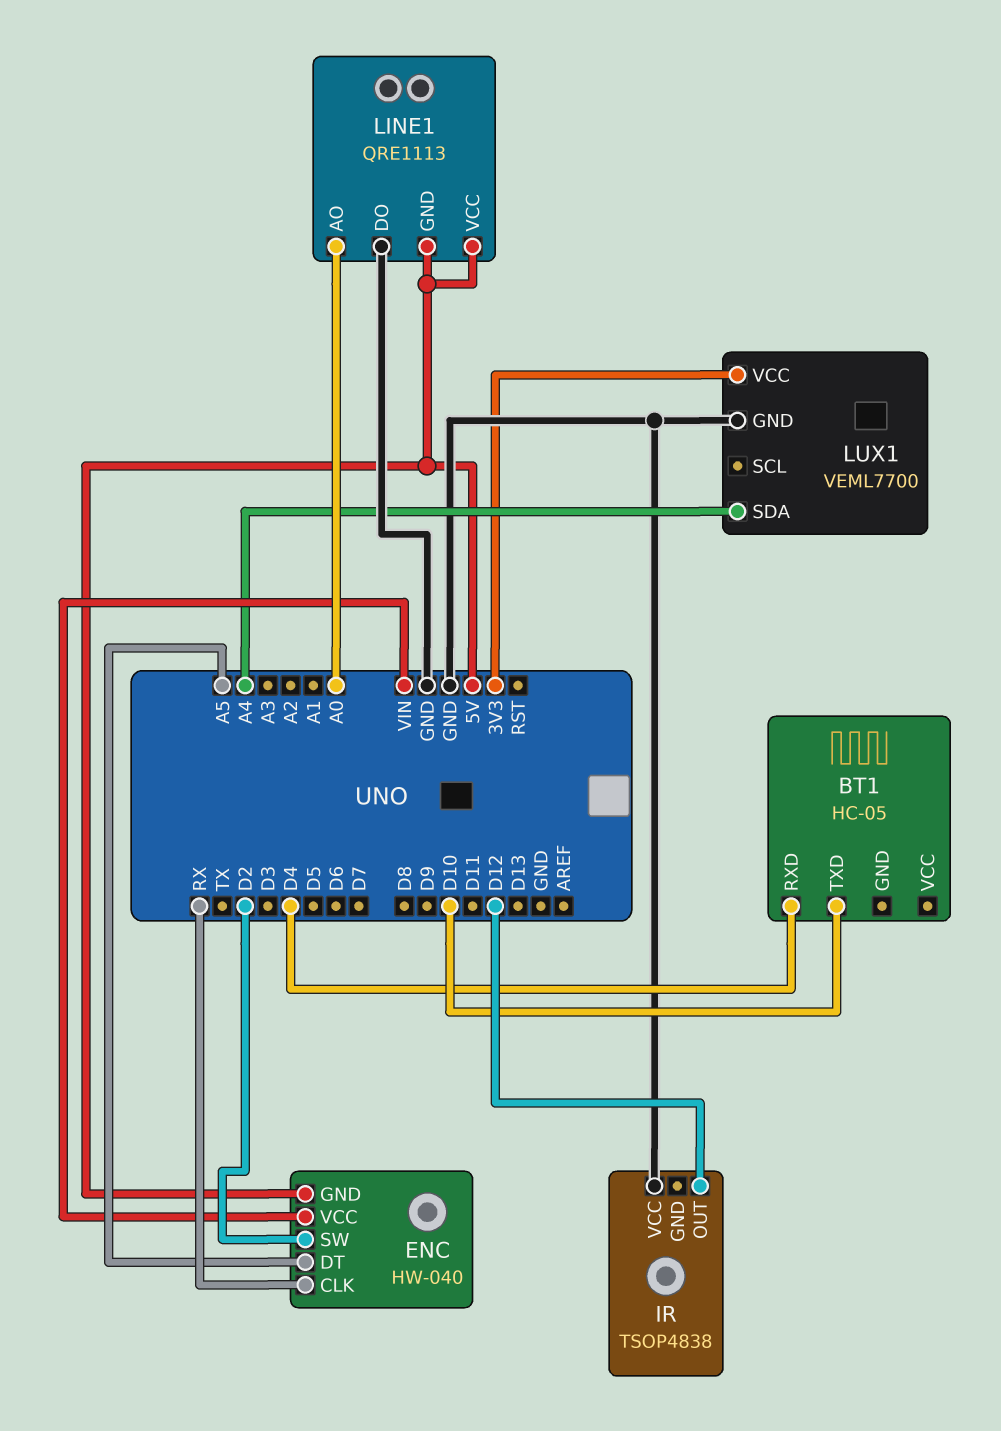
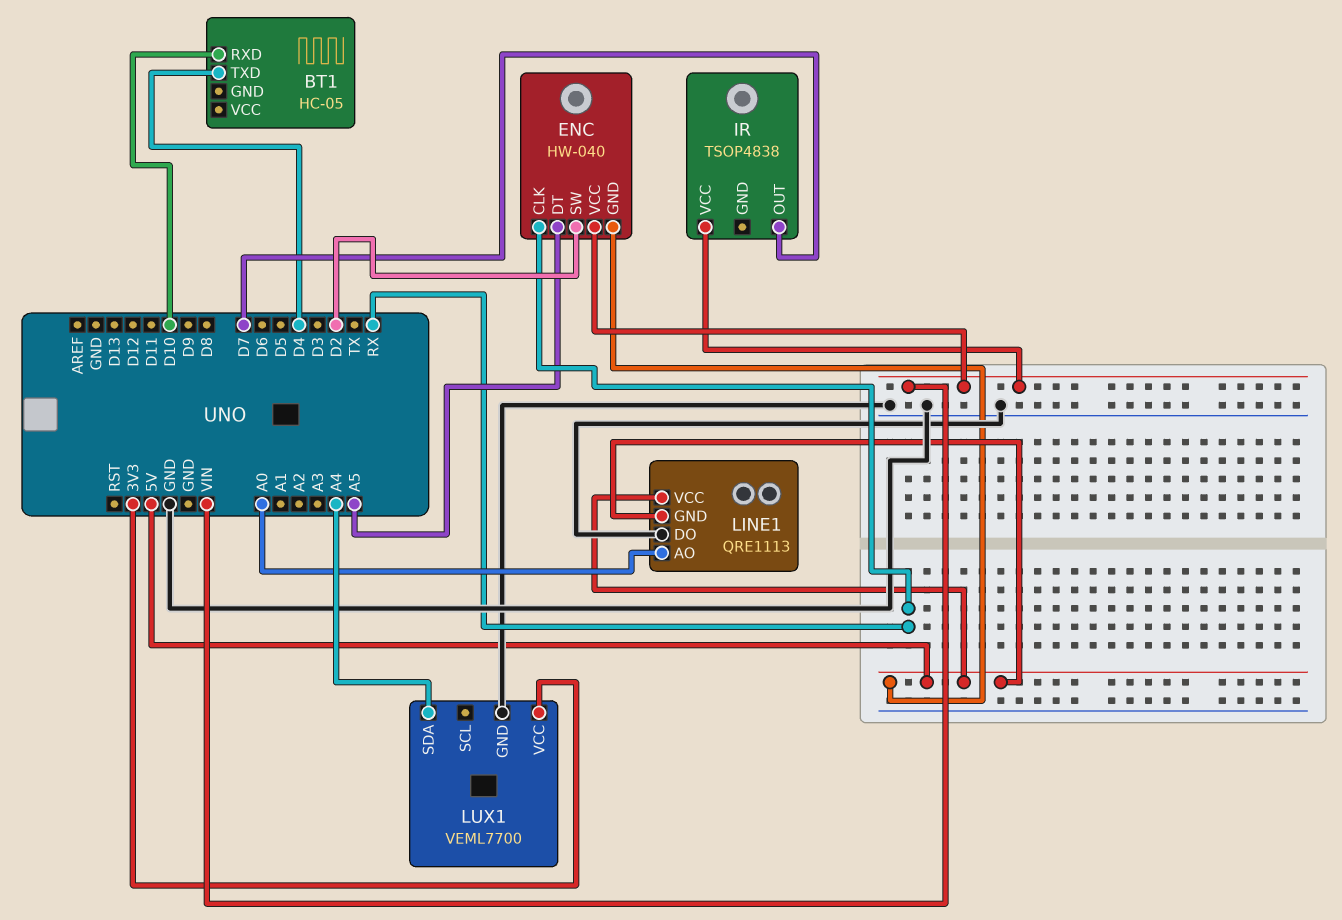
BT1 pin RXD: D4 -> D10
BT1 pin TXD: D10 -> D4
IR pin OUT: D12 -> D7
IR pin VCC: GND -> VIN

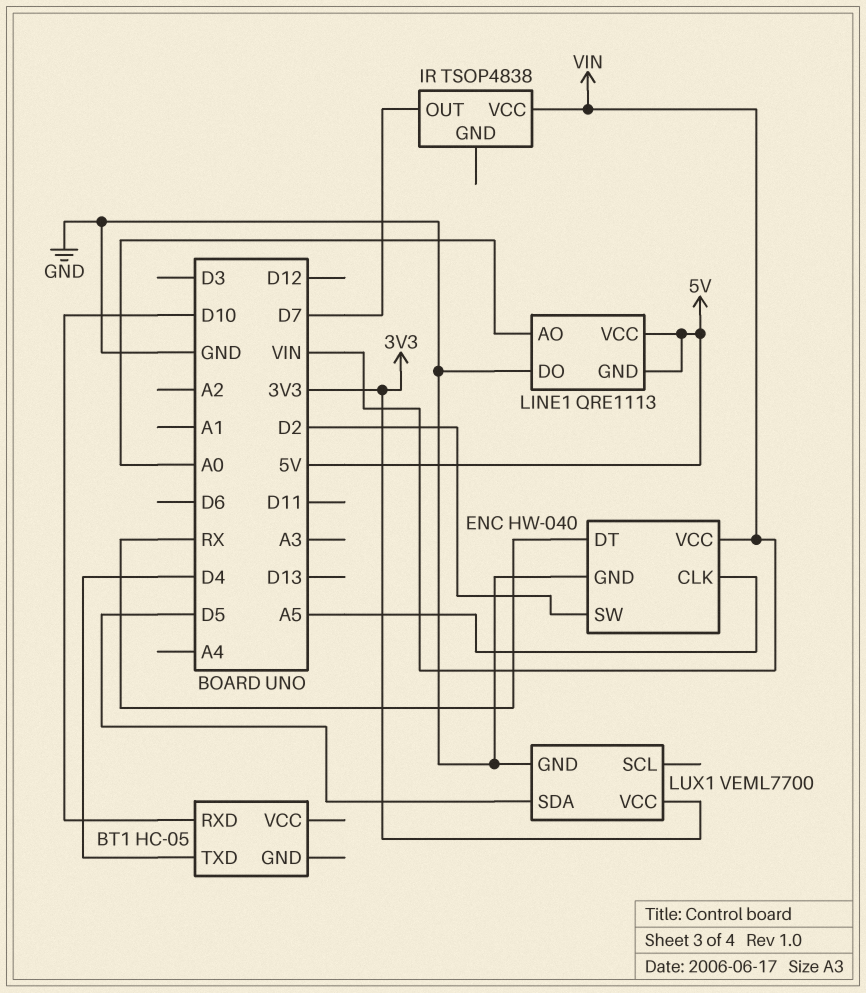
ENC pin CLK: RX -> A5
ENC pin DT: A5 -> RX
ENC pin GND: 5V -> GND
LUX1 pin SDA: A4 -> D5

